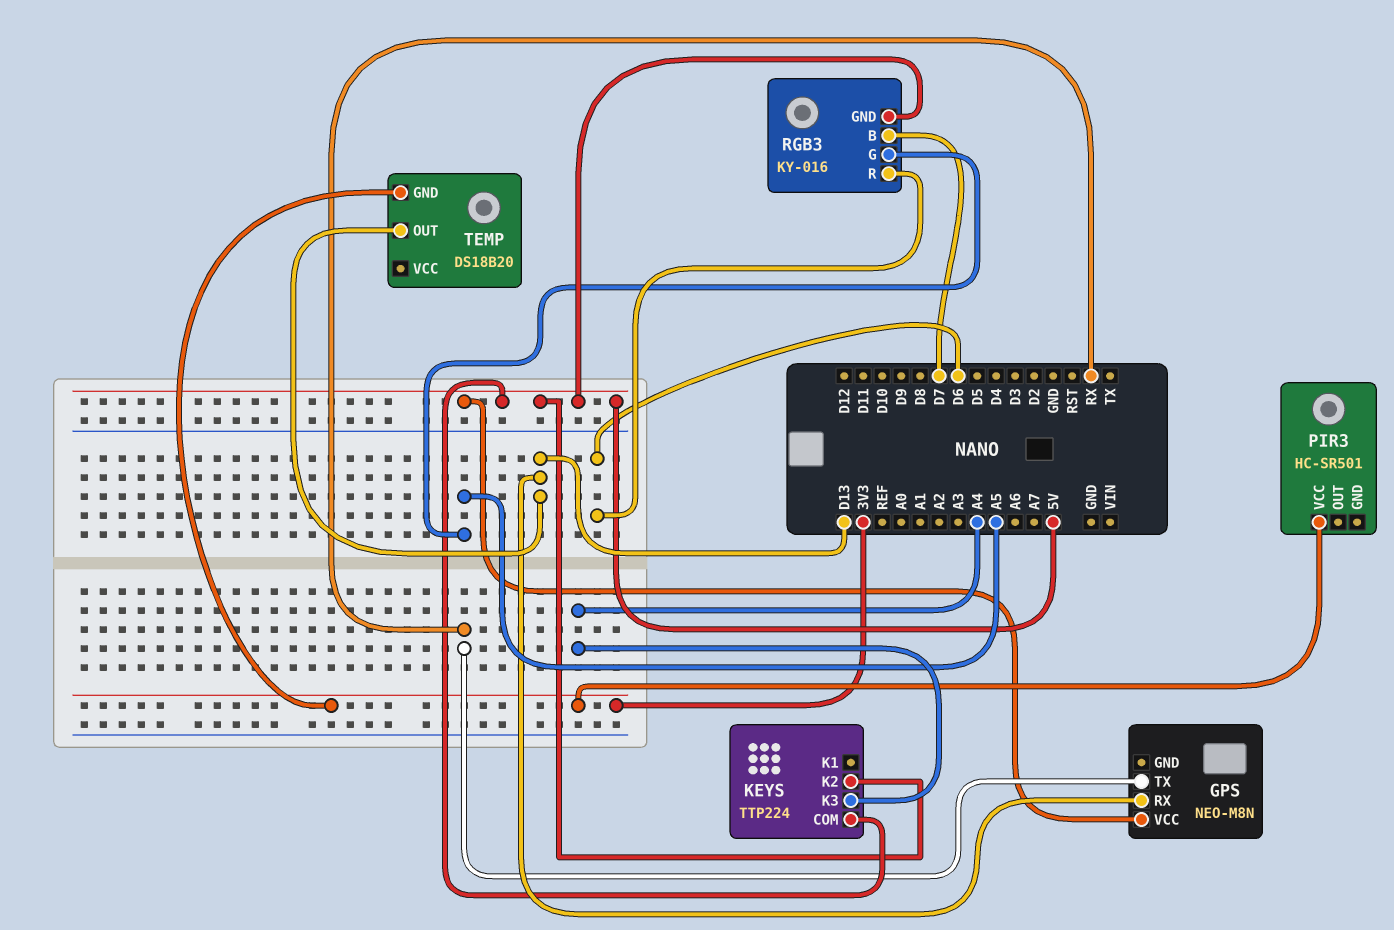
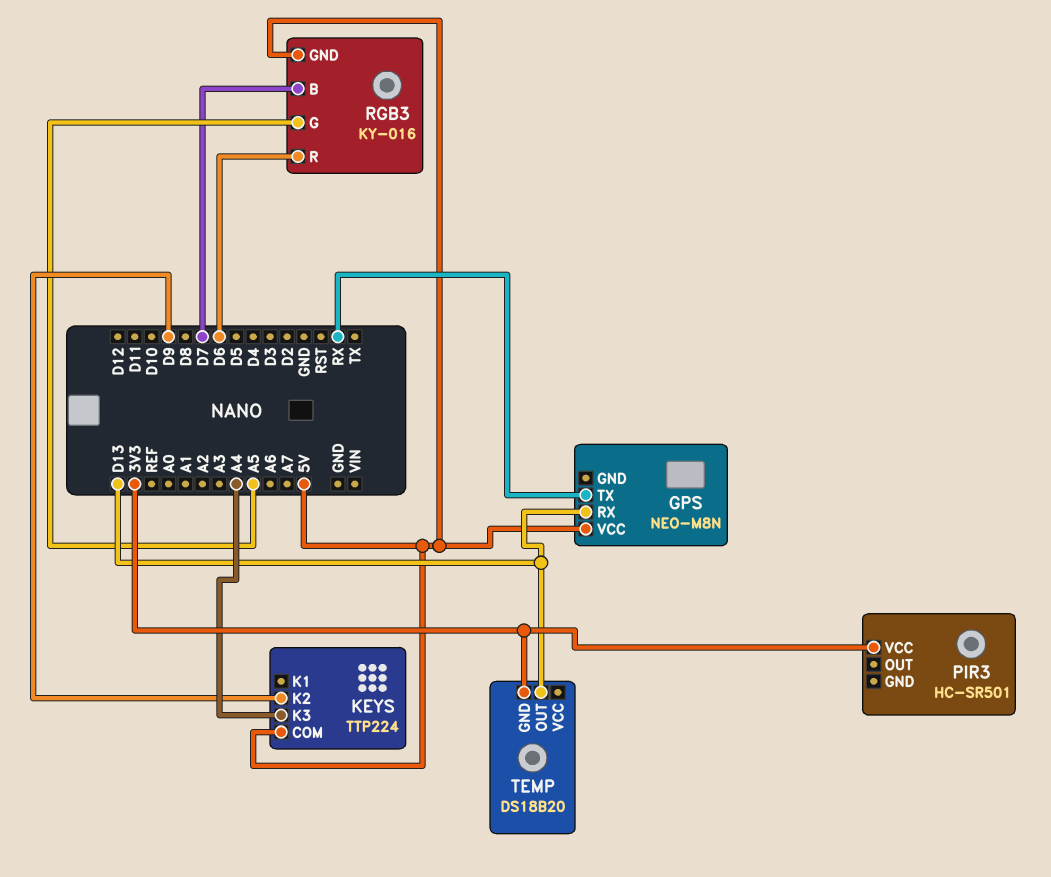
KEYS pin K2: 5V -> D9

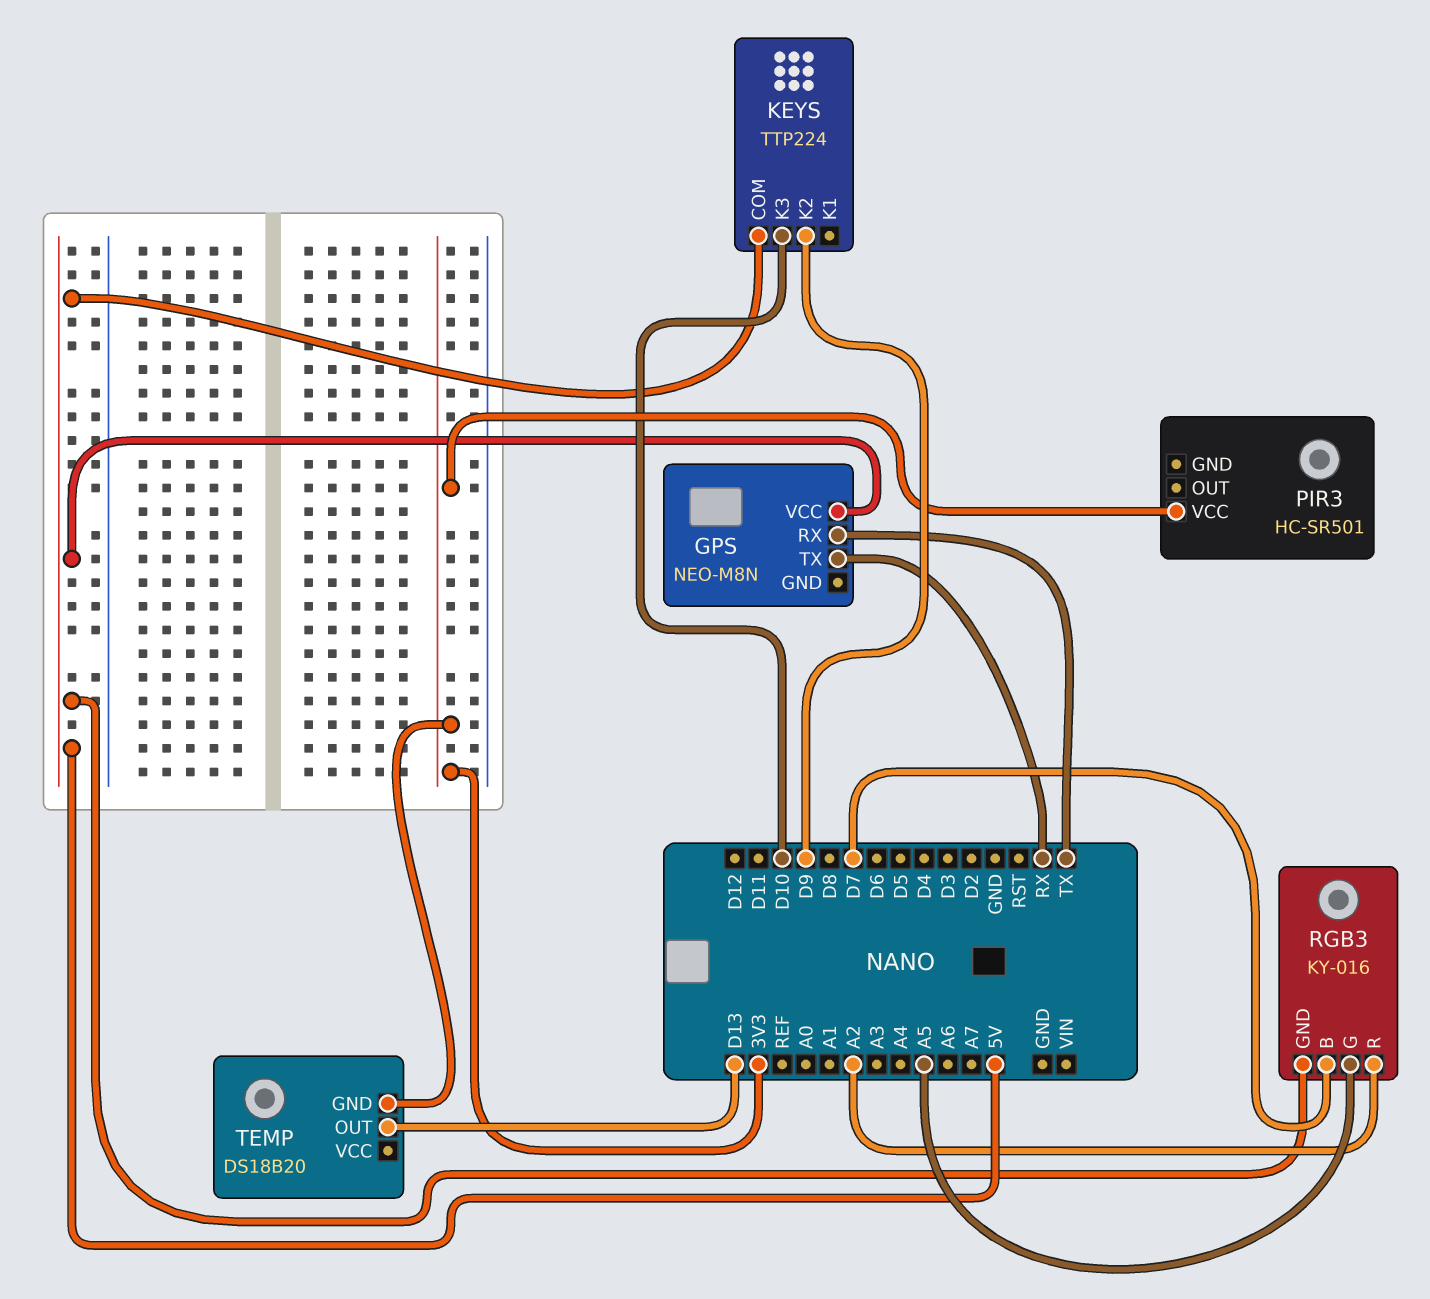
GPS pin RX: D13 -> TX
KEYS pin K3: A4 -> D10
RGB3 pin R: D6 -> A2

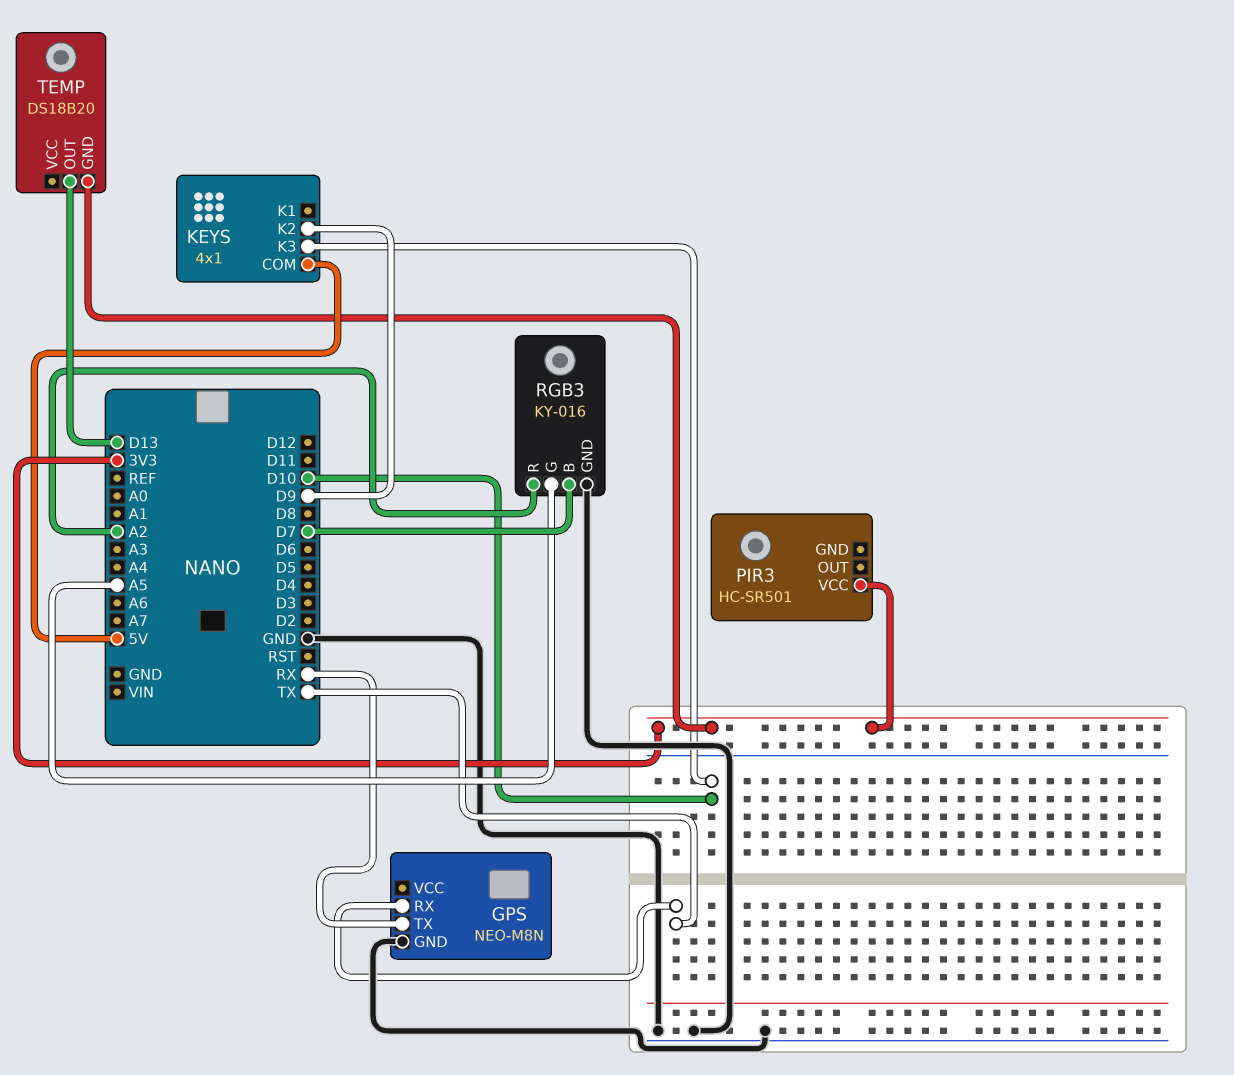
GPS pin GND: none -> GND
GPS pin VCC: 5V -> none
KEYS: TTP224 -> 4x1
RGB3 pin GND: 5V -> GND

